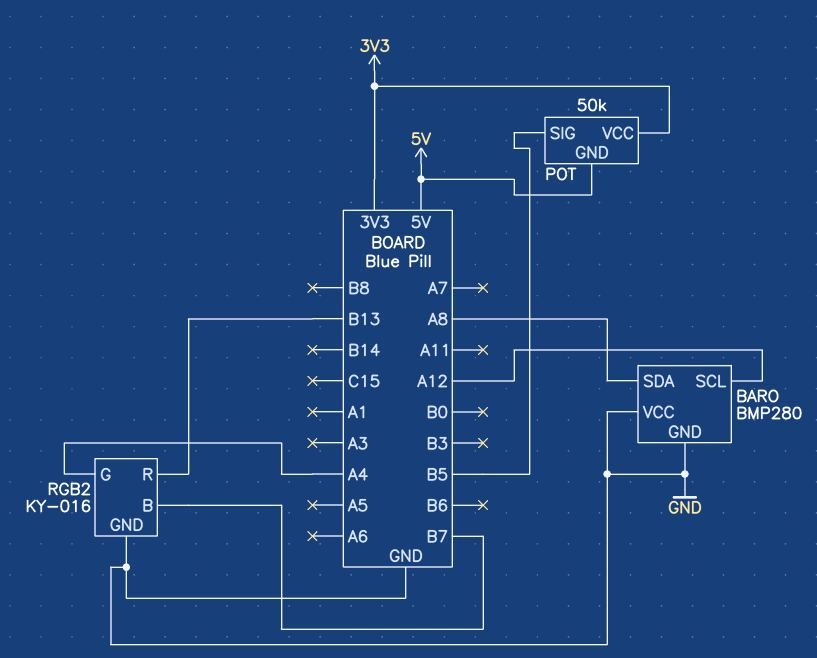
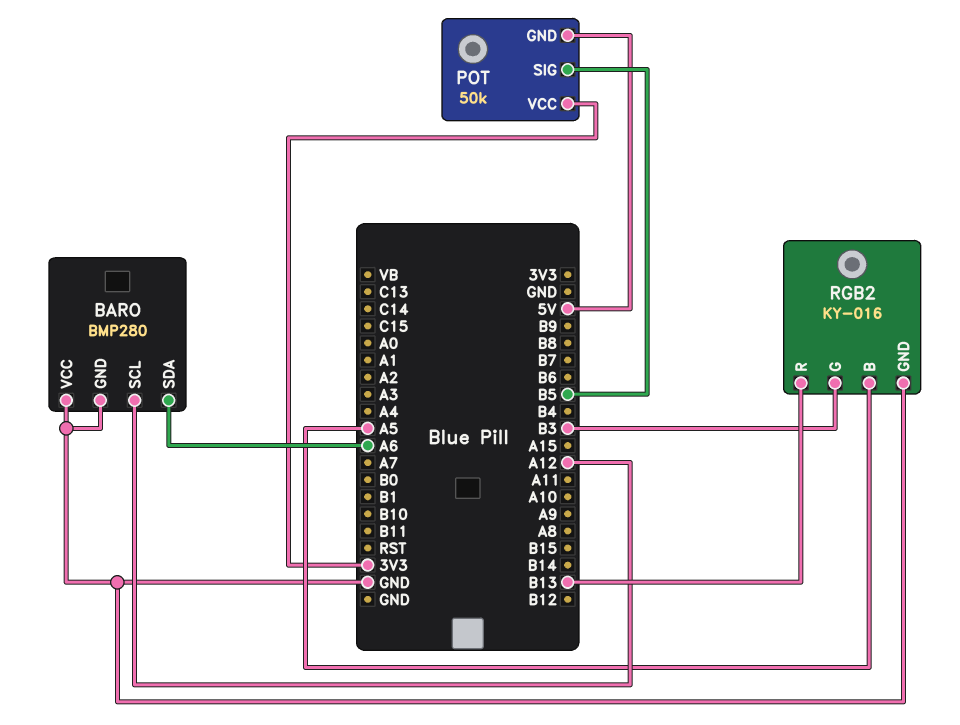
BARO pin SDA: A8 -> A6
RGB2 pin B: B7 -> A5
RGB2 pin G: A4 -> B3

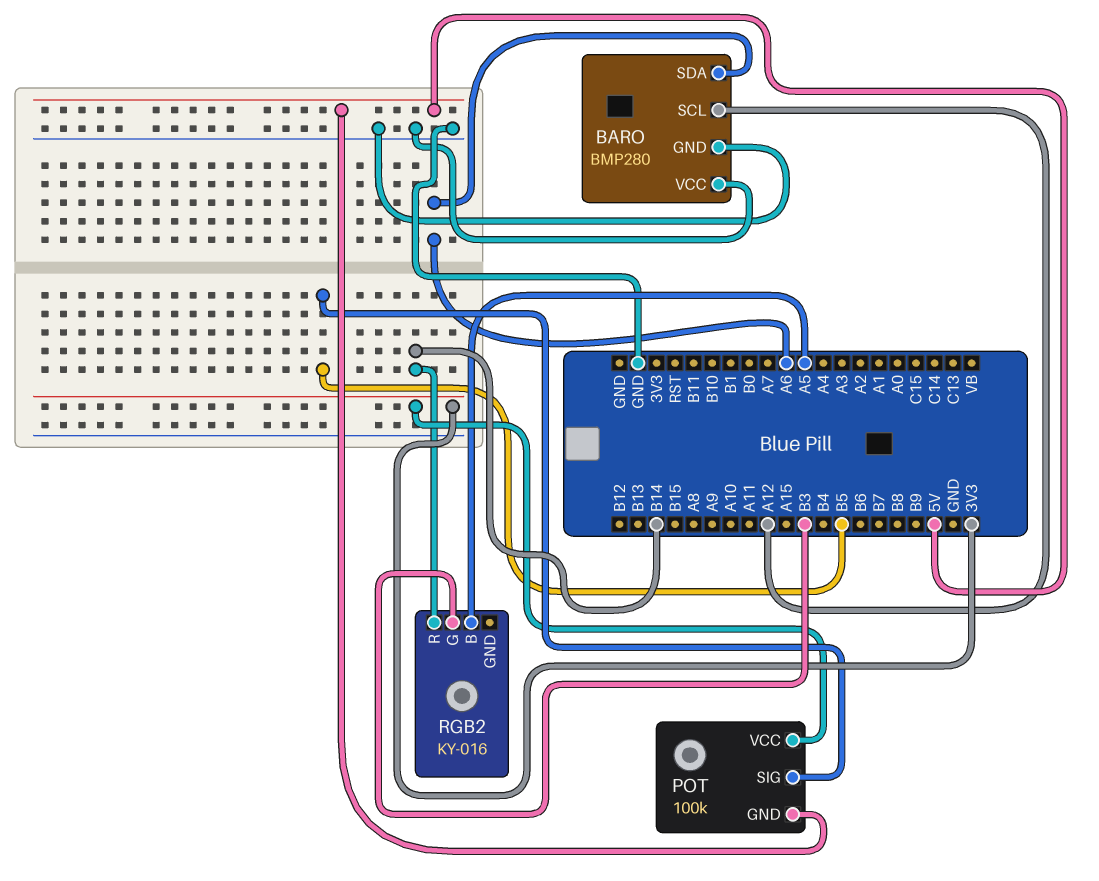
POT: 50k -> 100k
RGB2 pin GND: GND -> none
RGB2 pin R: B13 -> B14

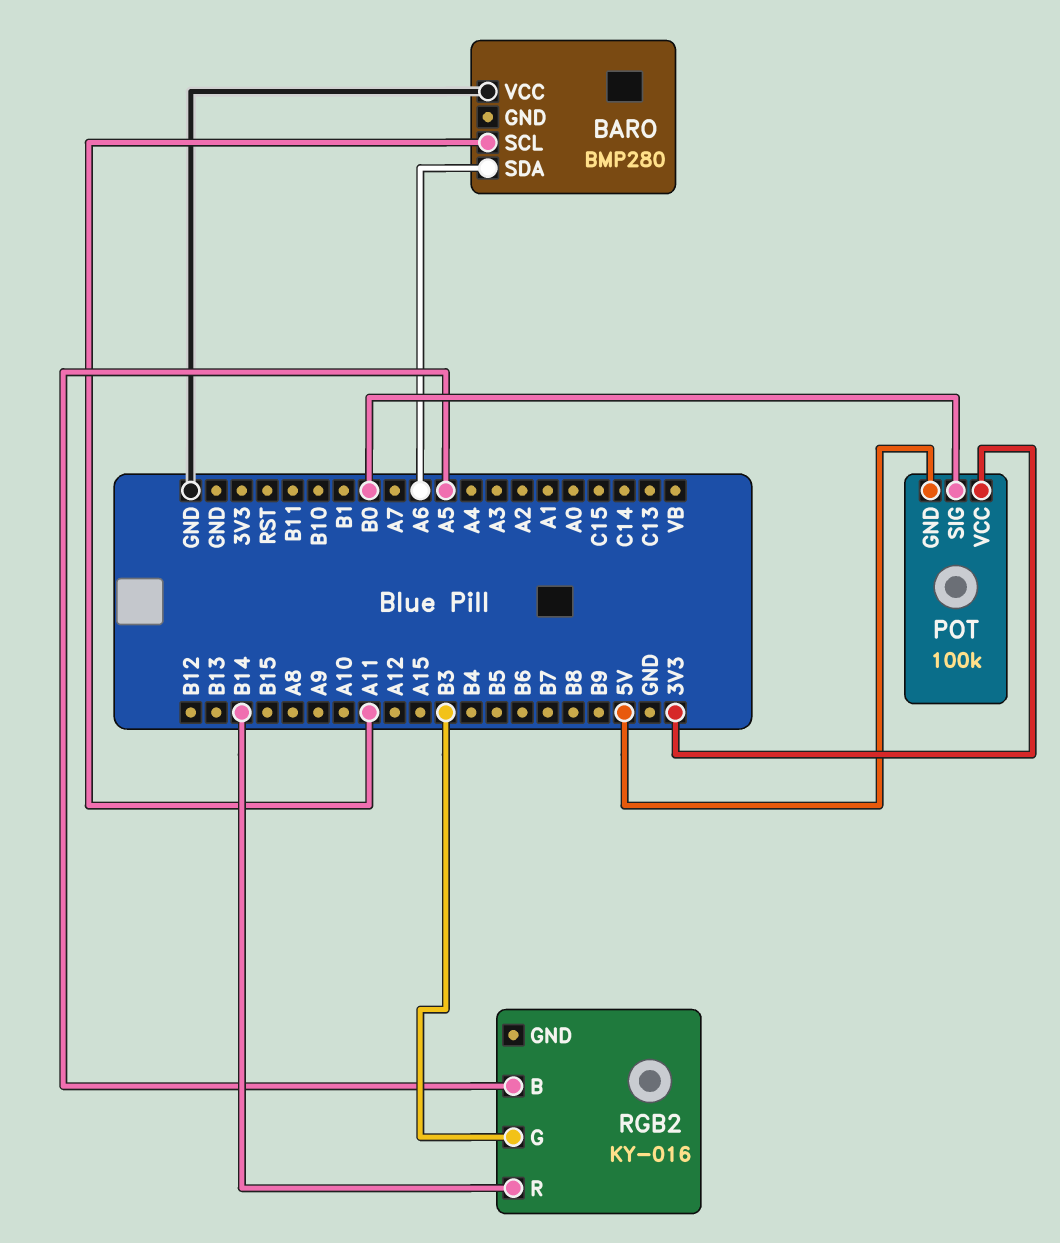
BARO pin GND: GND -> none
BARO pin SCL: A12 -> A11
POT pin SIG: B5 -> B0

